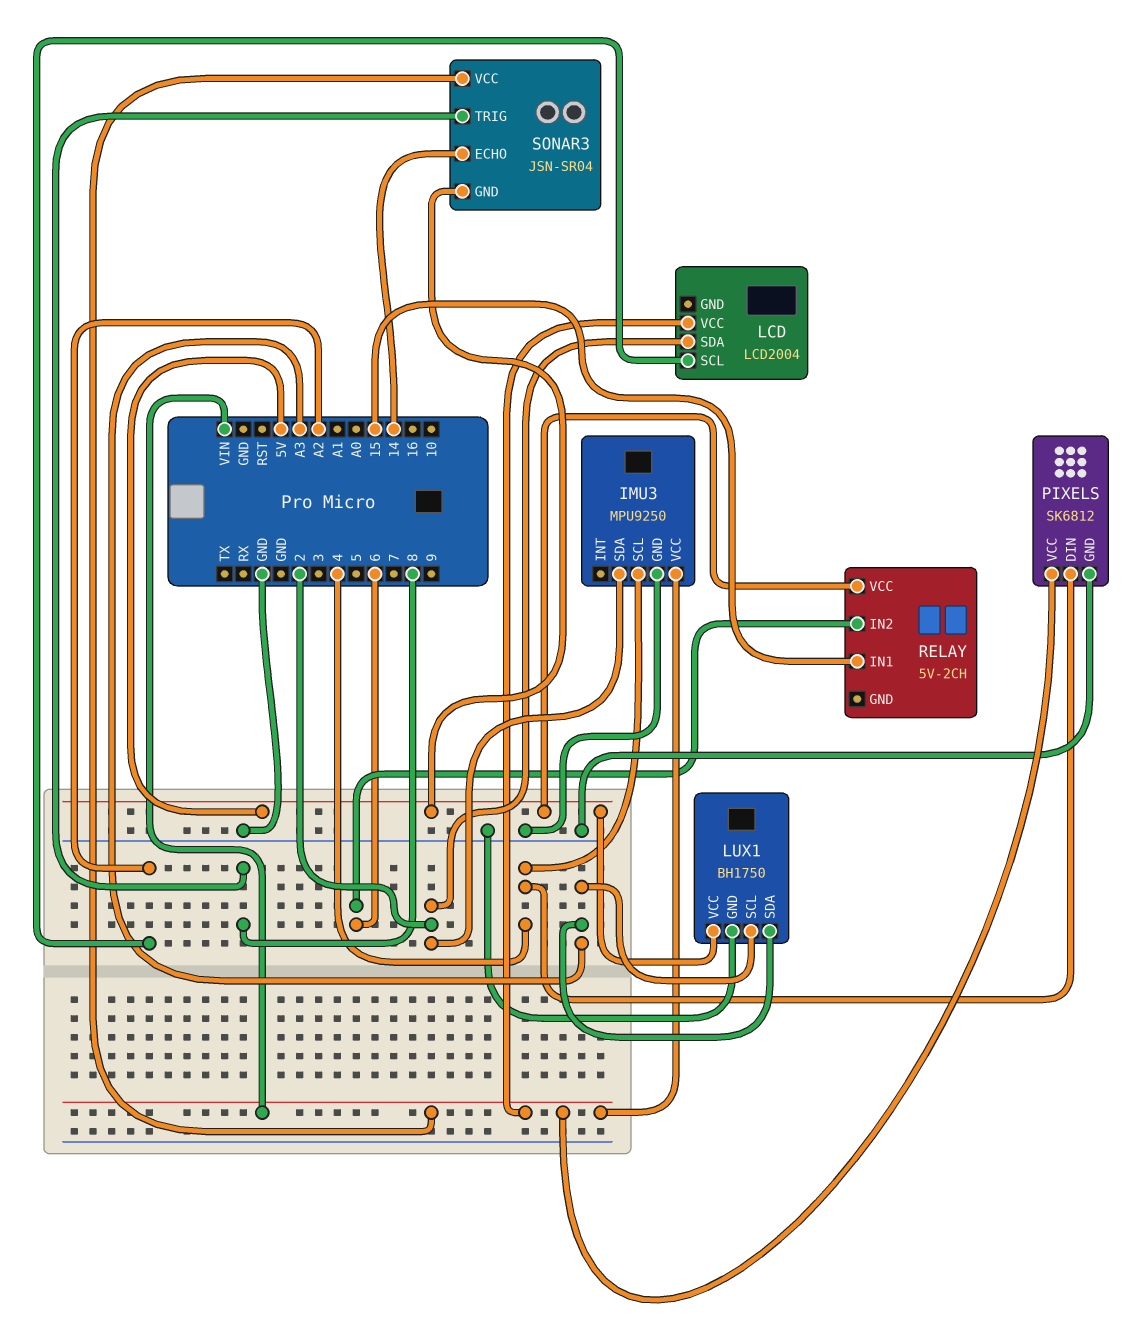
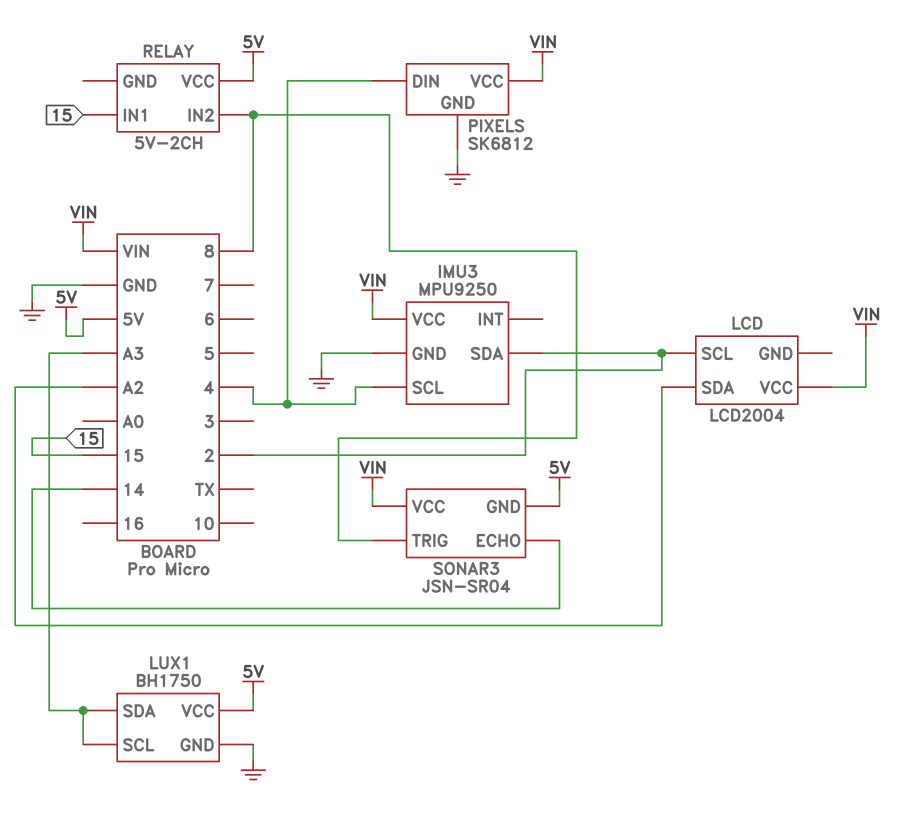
LCD pin SCL: A2 -> 2
LCD pin SDA: 2 -> A2
RELAY pin IN2: 6 -> 8

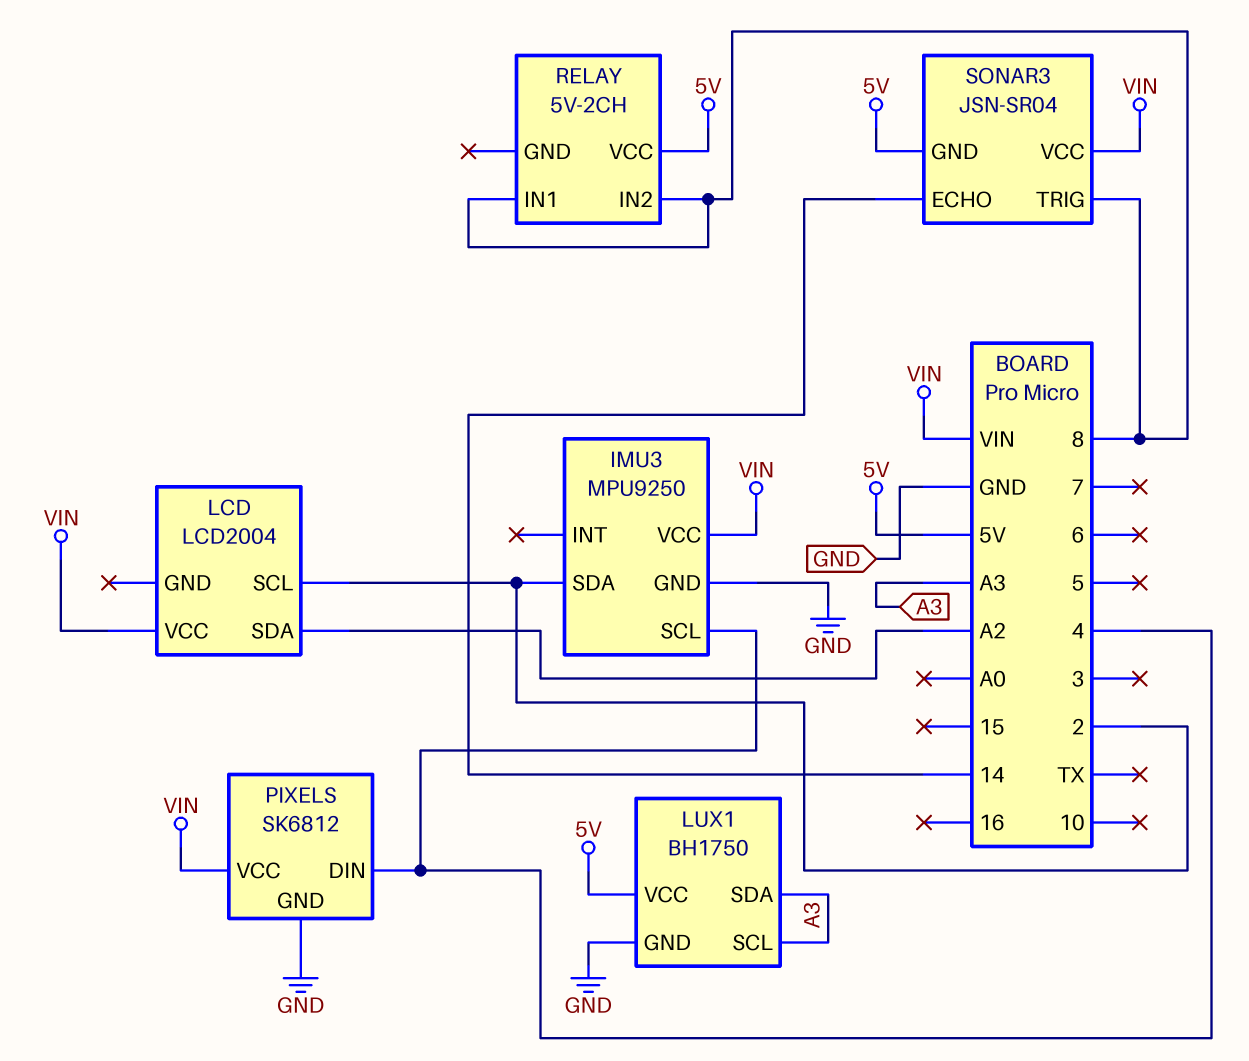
RELAY pin IN1: 15 -> 8

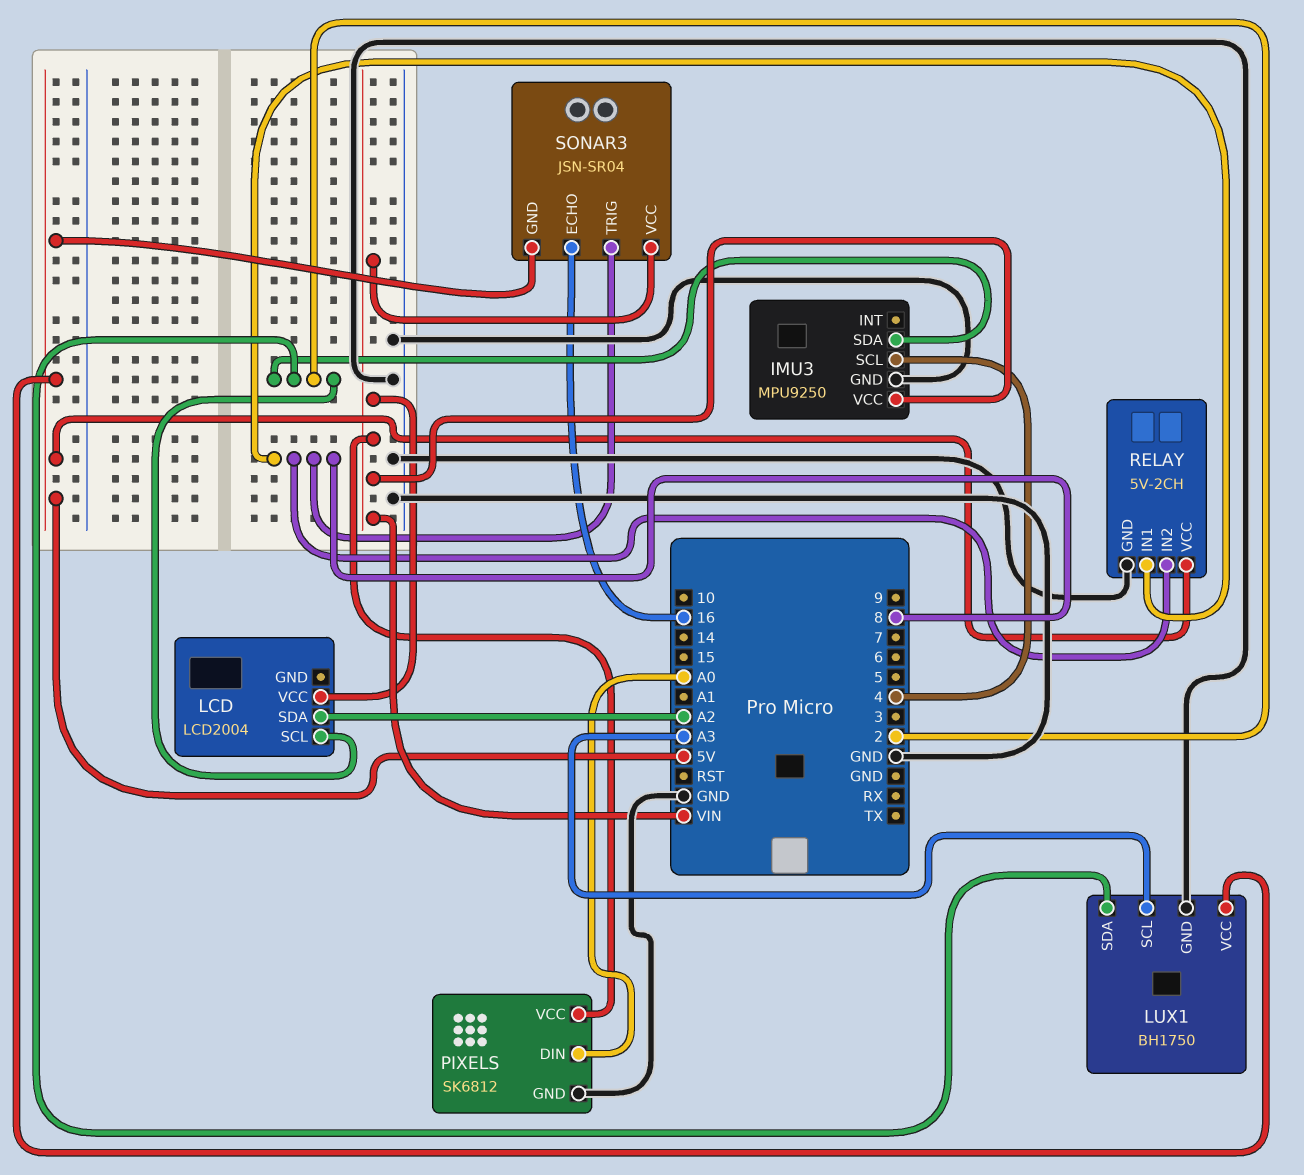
LUX1 pin SDA: A3 -> 2
PIXELS pin DIN: 4 -> A0
RELAY pin GND: none -> GND
SONAR3 pin ECHO: 14 -> 16

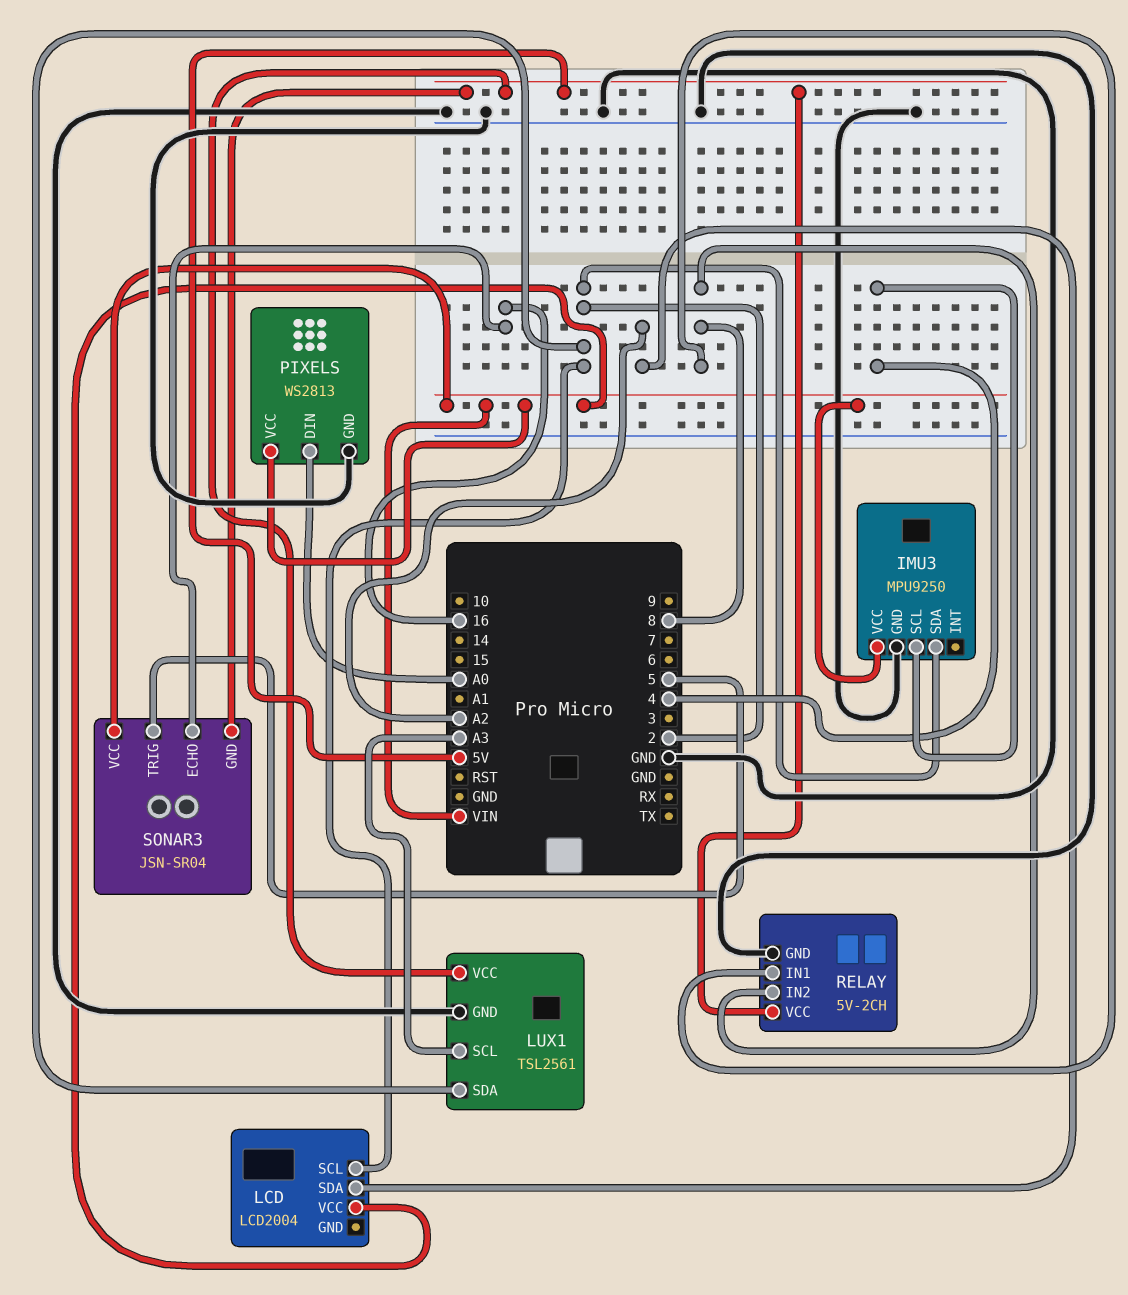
LUX1: BH1750 -> TSL2561
PIXELS: SK6812 -> WS2813
SONAR3 pin TRIG: 8 -> 5

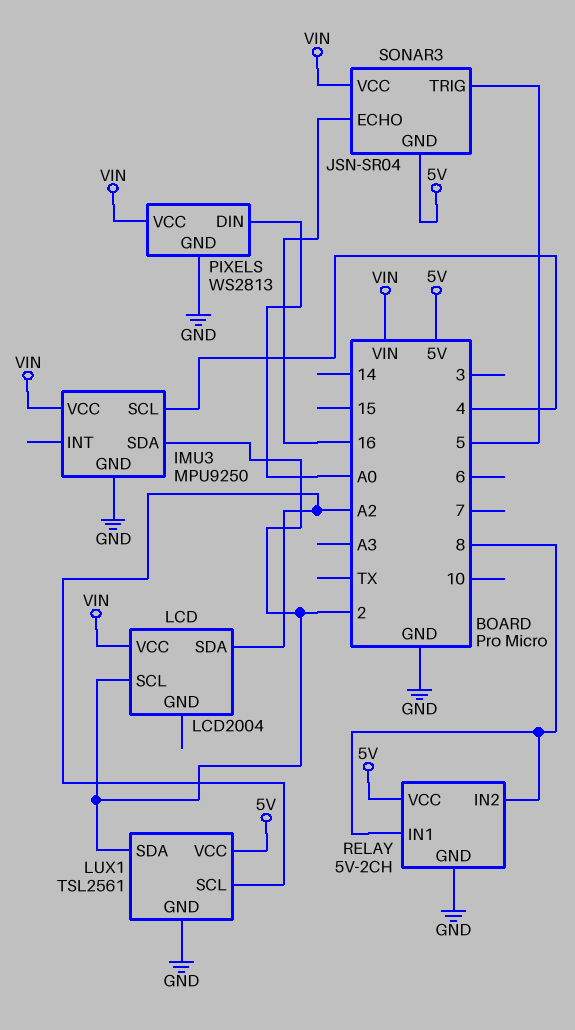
LUX1 pin SCL: A3 -> A2

